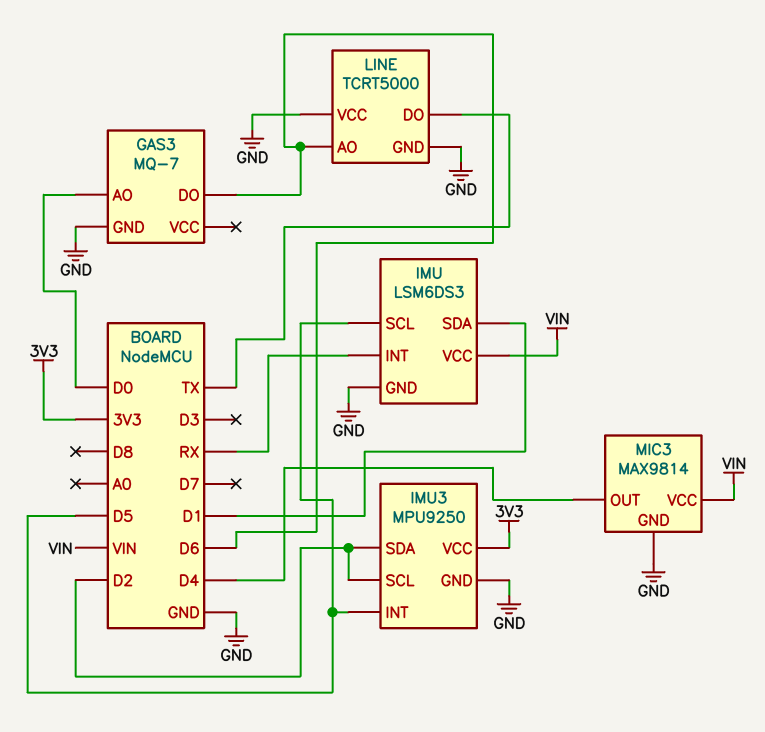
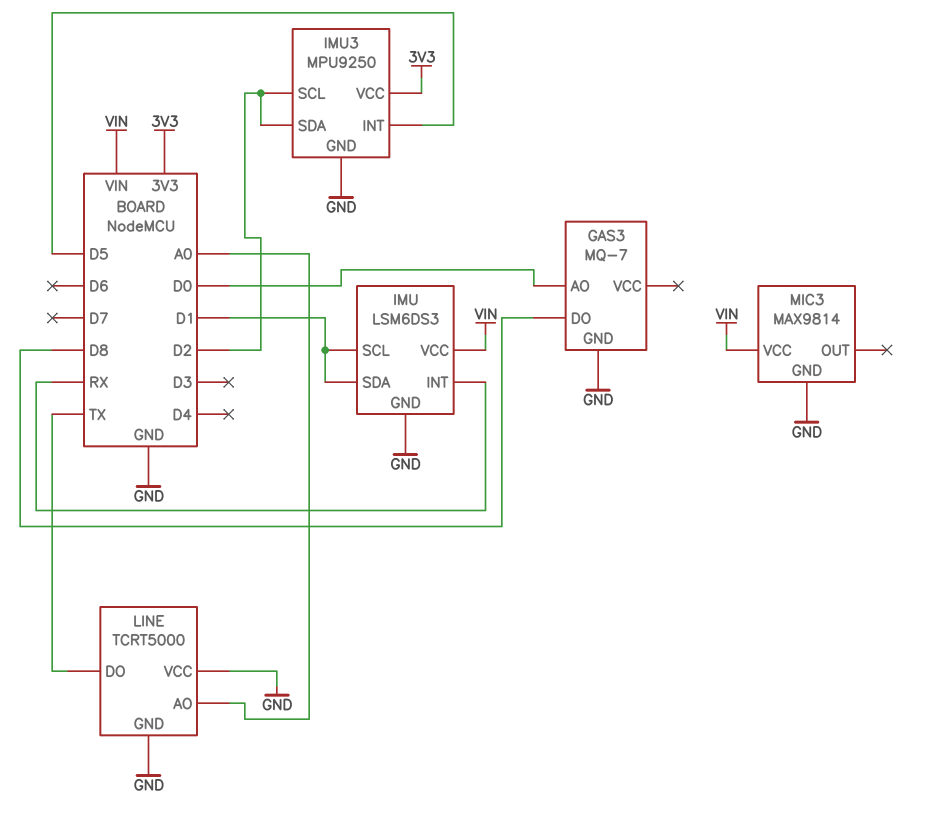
GAS3 pin DO: D6 -> D8
IMU pin SCL: D5 -> D1
LINE pin AO: D6 -> A0
MIC3 pin OUT: D4 -> none

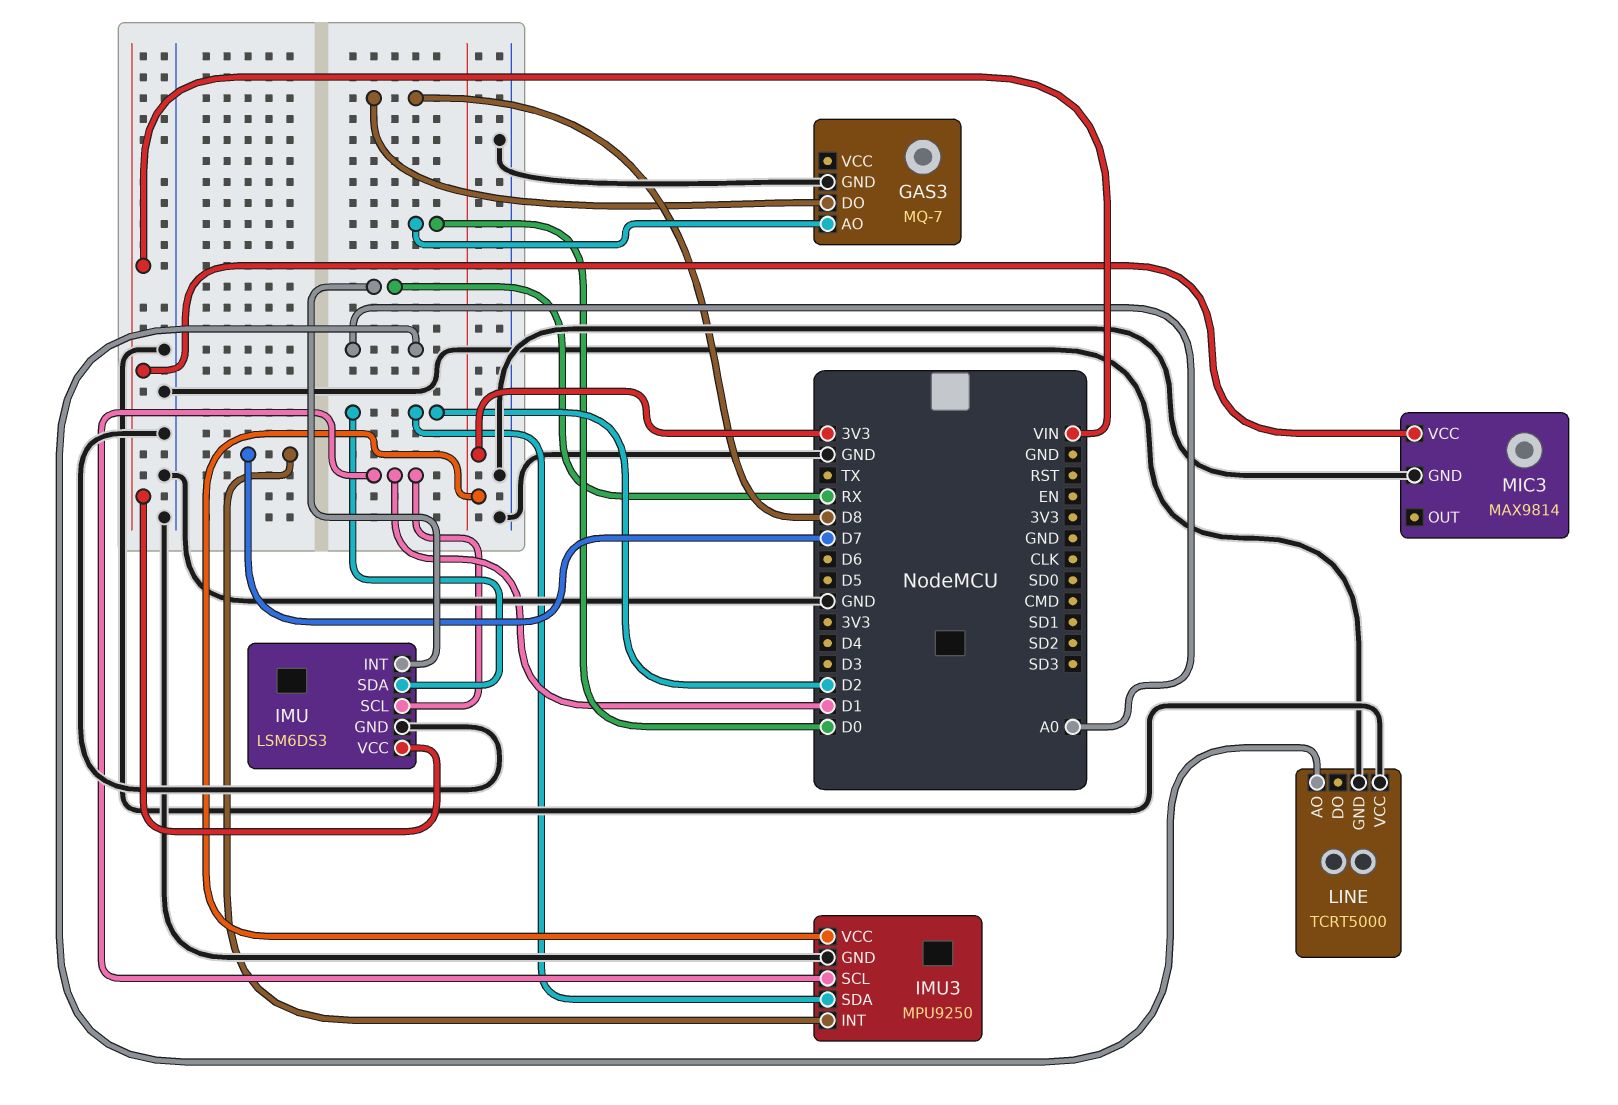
IMU pin SDA: D1 -> D2
IMU3 pin INT: D5 -> D7
IMU3 pin SCL: D2 -> D1
LINE pin DO: TX -> none

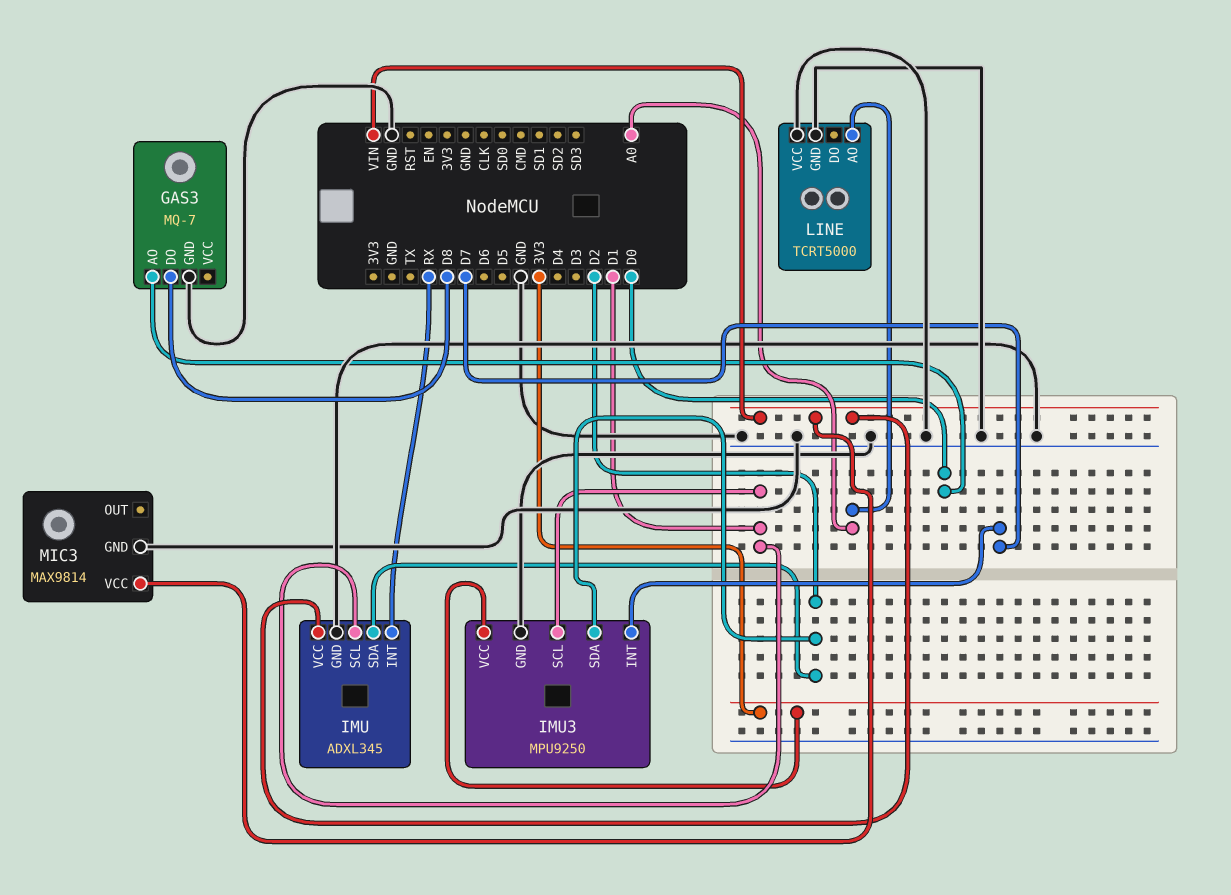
IMU: LSM6DS3 -> ADXL345

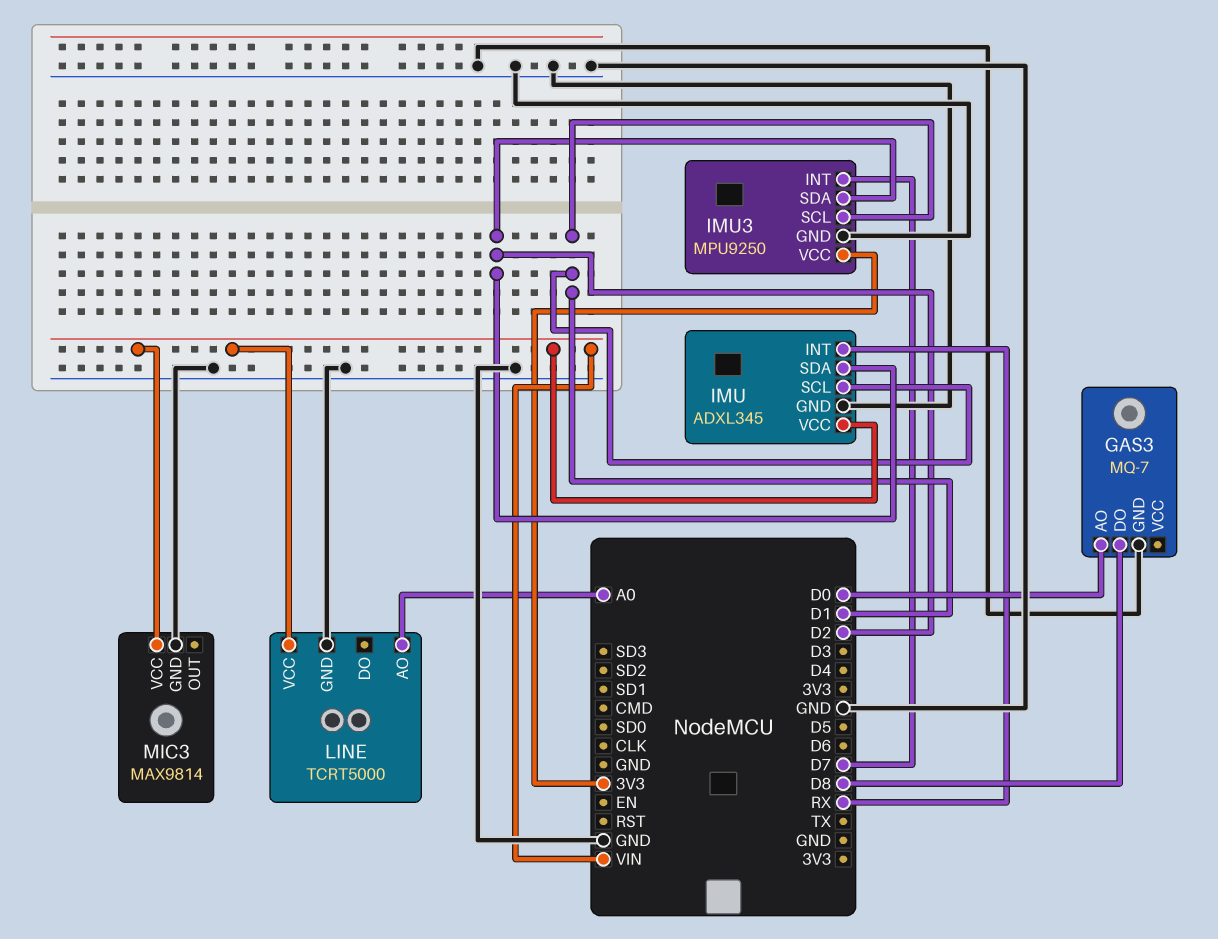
LINE pin VCC: GND -> VIN

